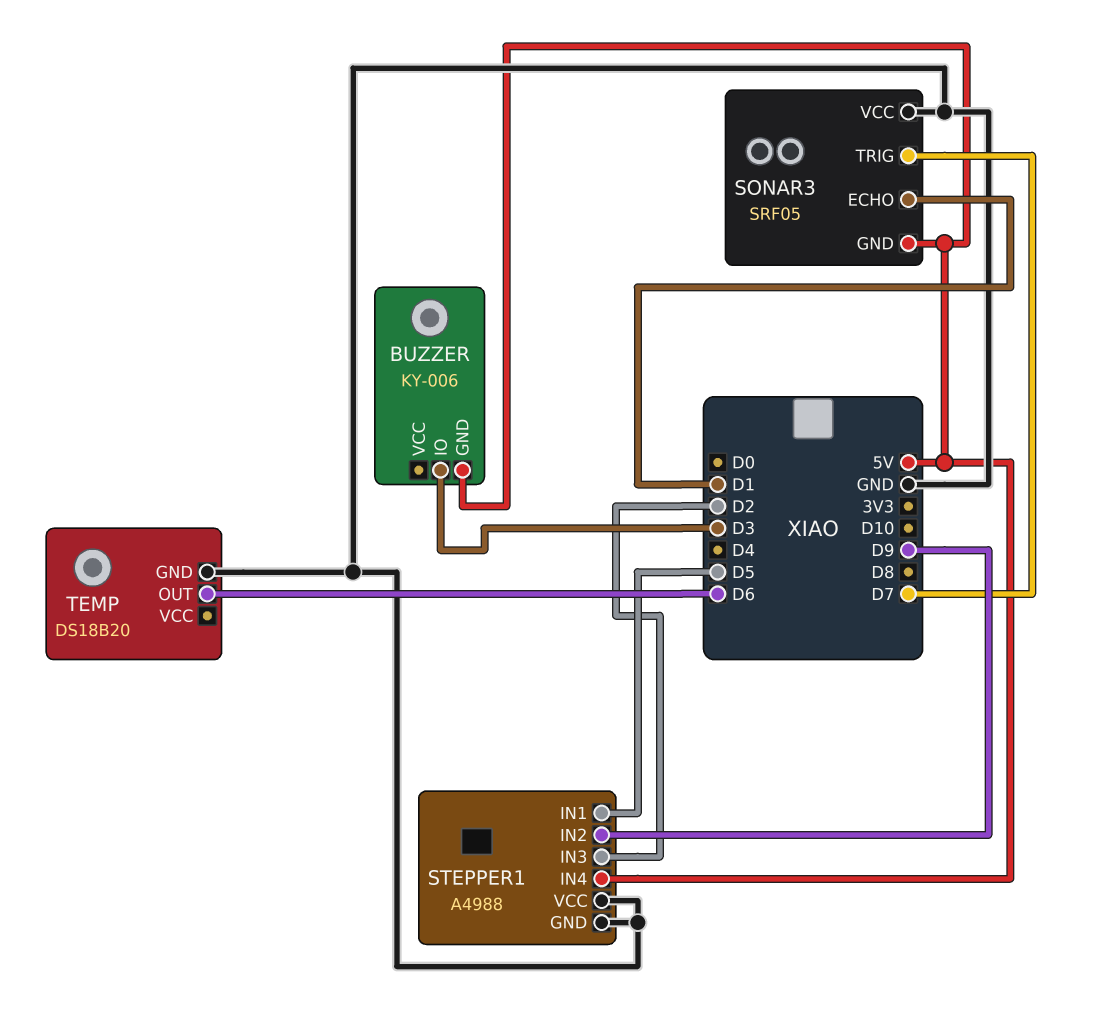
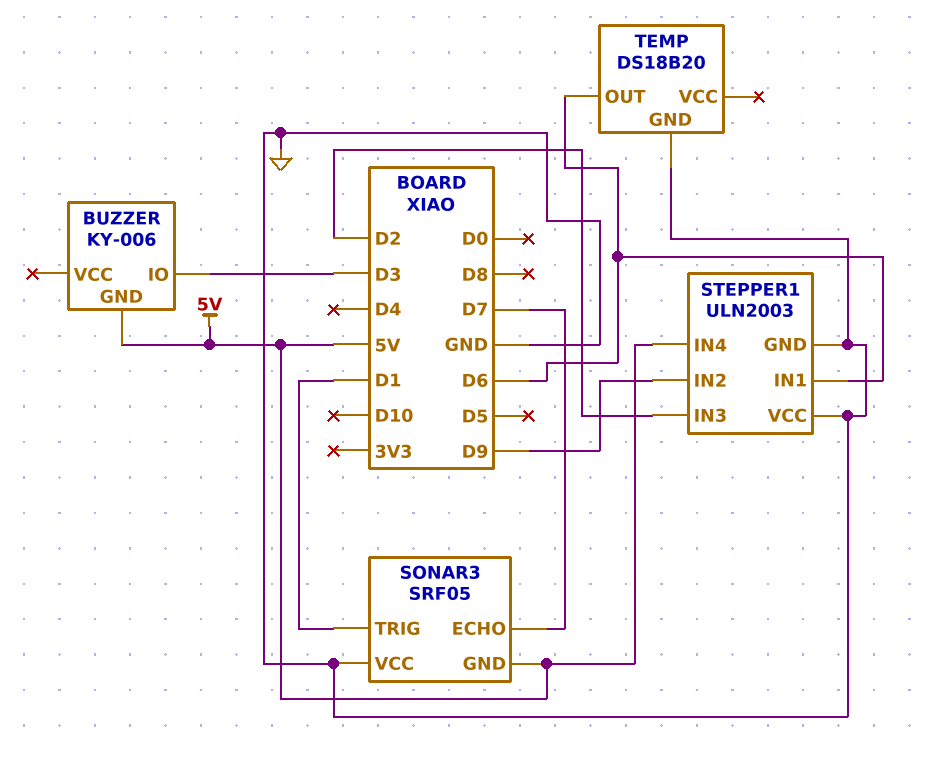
SONAR3 pin ECHO: D1 -> D7
SONAR3 pin TRIG: D7 -> D1
STEPPER1: A4988 -> ULN2003
STEPPER1 pin IN1: D5 -> D6

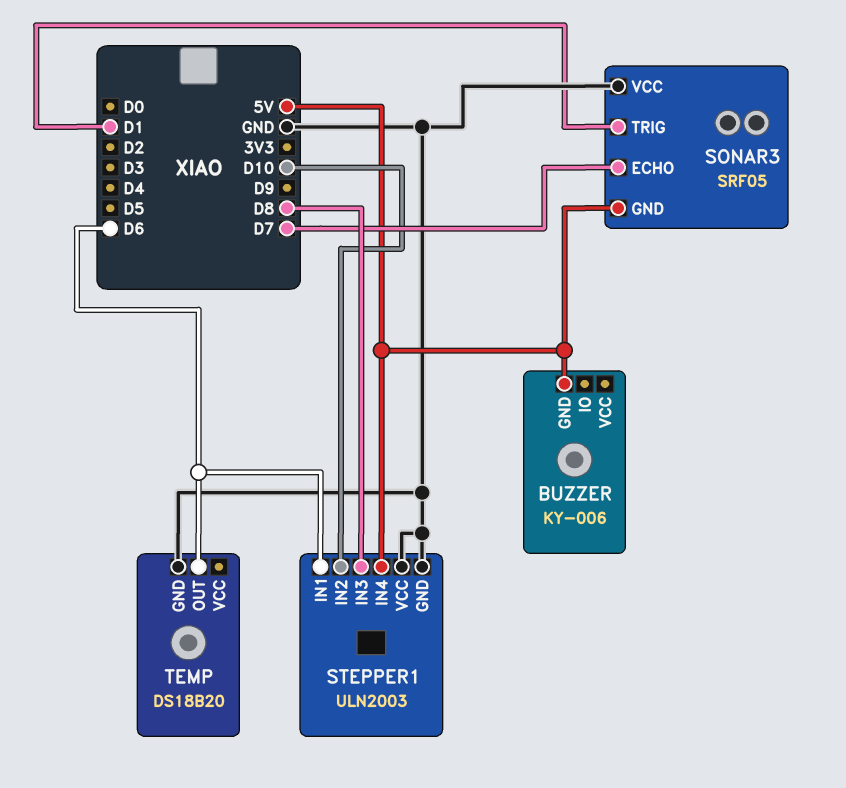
BUZZER pin IO: D3 -> none
STEPPER1 pin IN2: D9 -> D10
STEPPER1 pin IN3: D2 -> D8

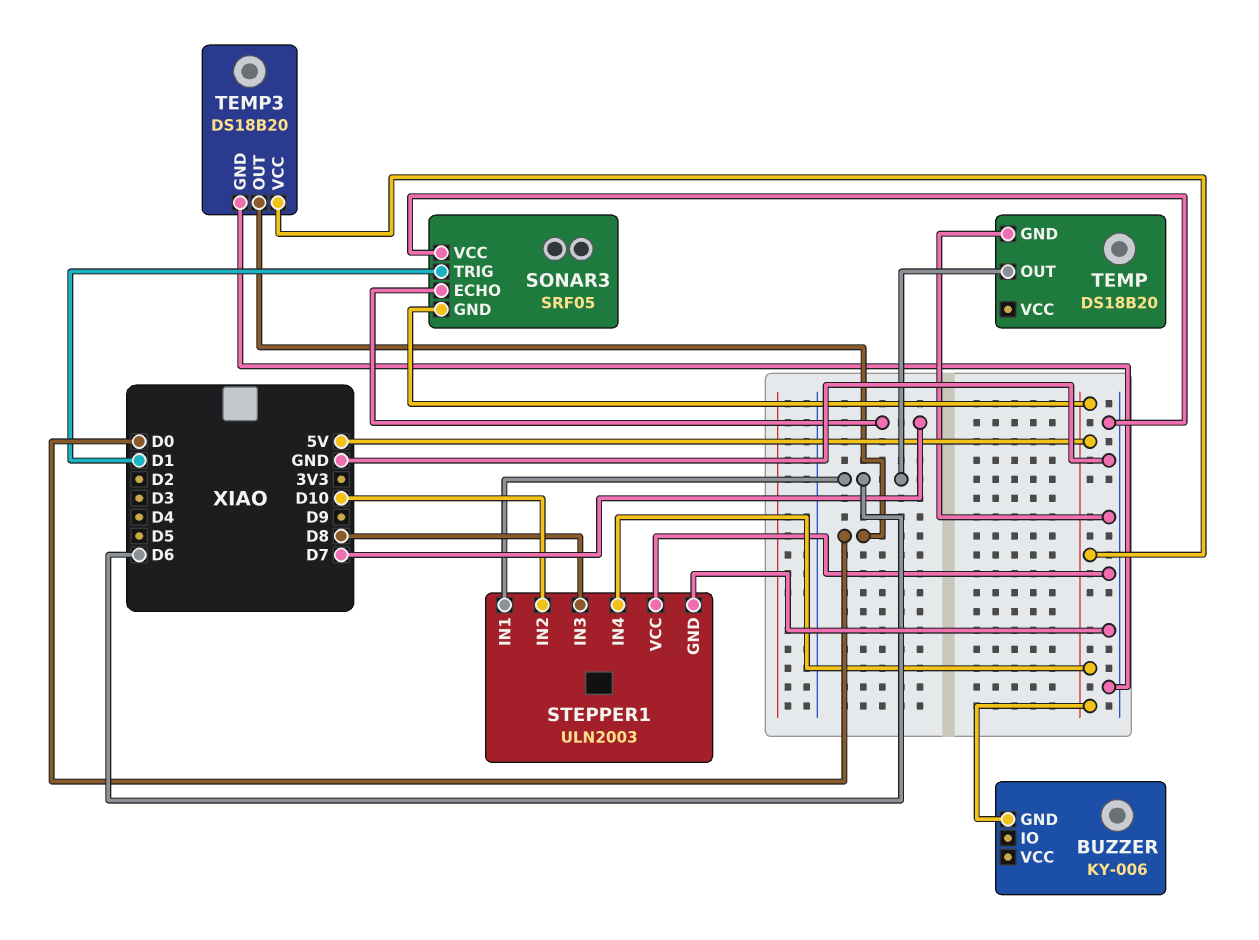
TEMP3: none -> DS18B20
TEMP3 pin GND: none -> GND
TEMP3 pin OUT: none -> D0
TEMP3 pin VCC: none -> 5V

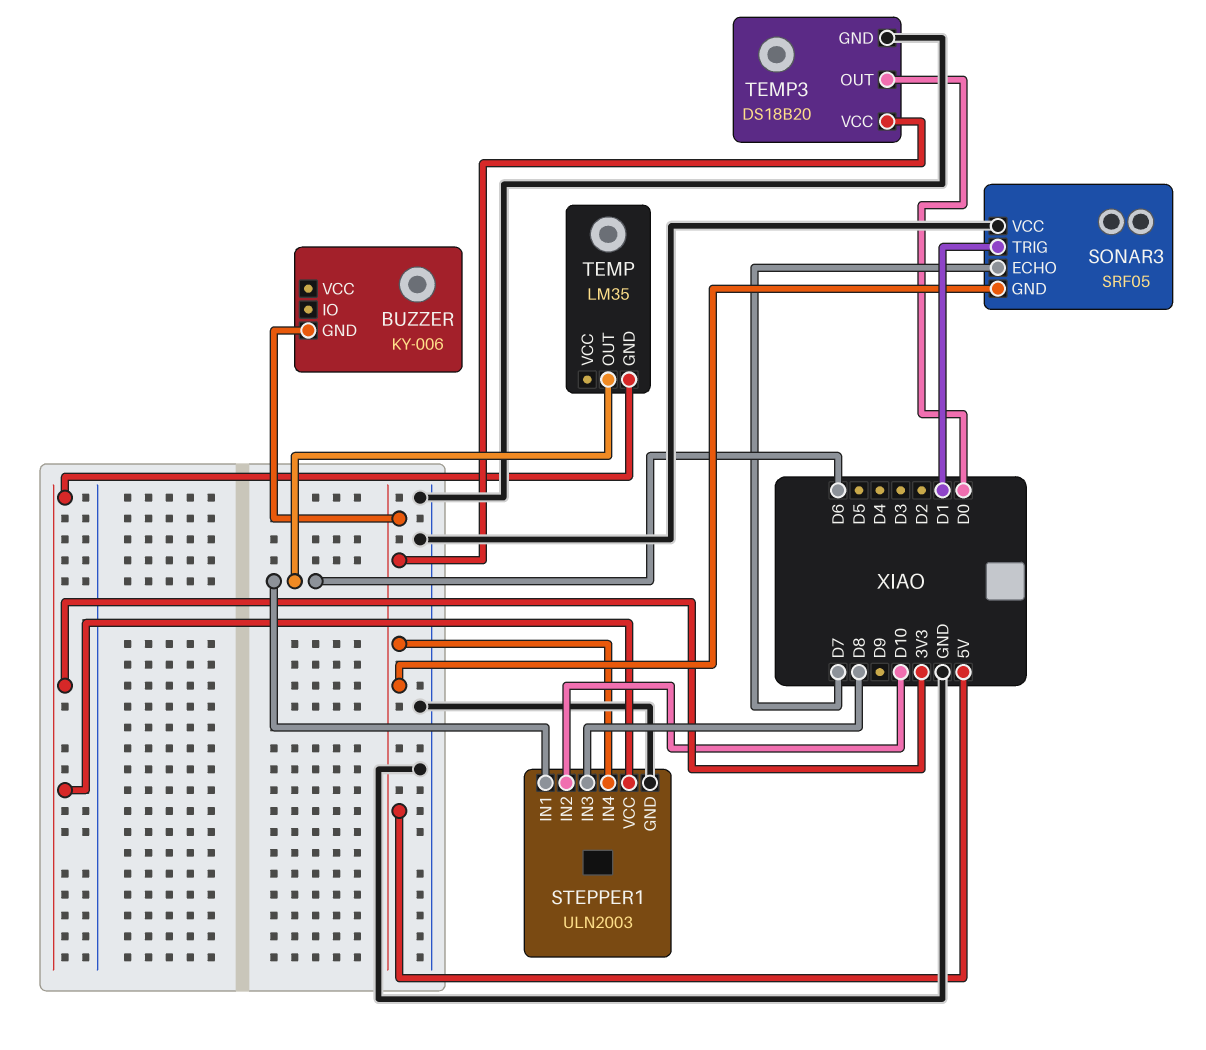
STEPPER1 pin VCC: GND -> 3V3
TEMP: DS18B20 -> LM35
TEMP pin GND: GND -> 3V3

